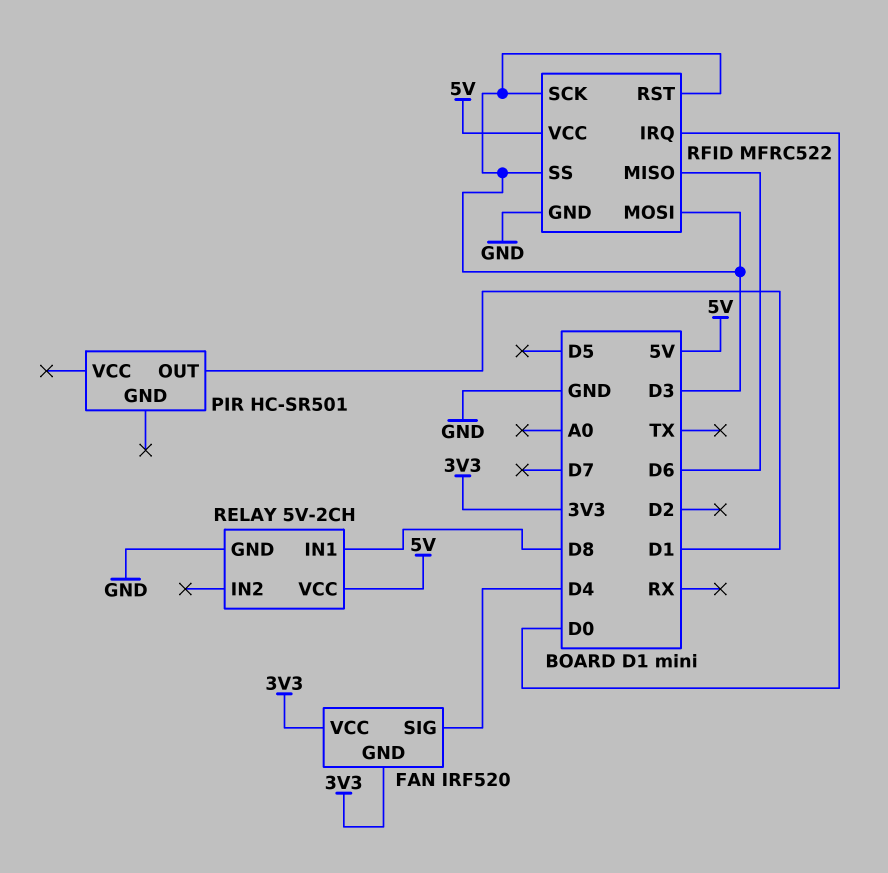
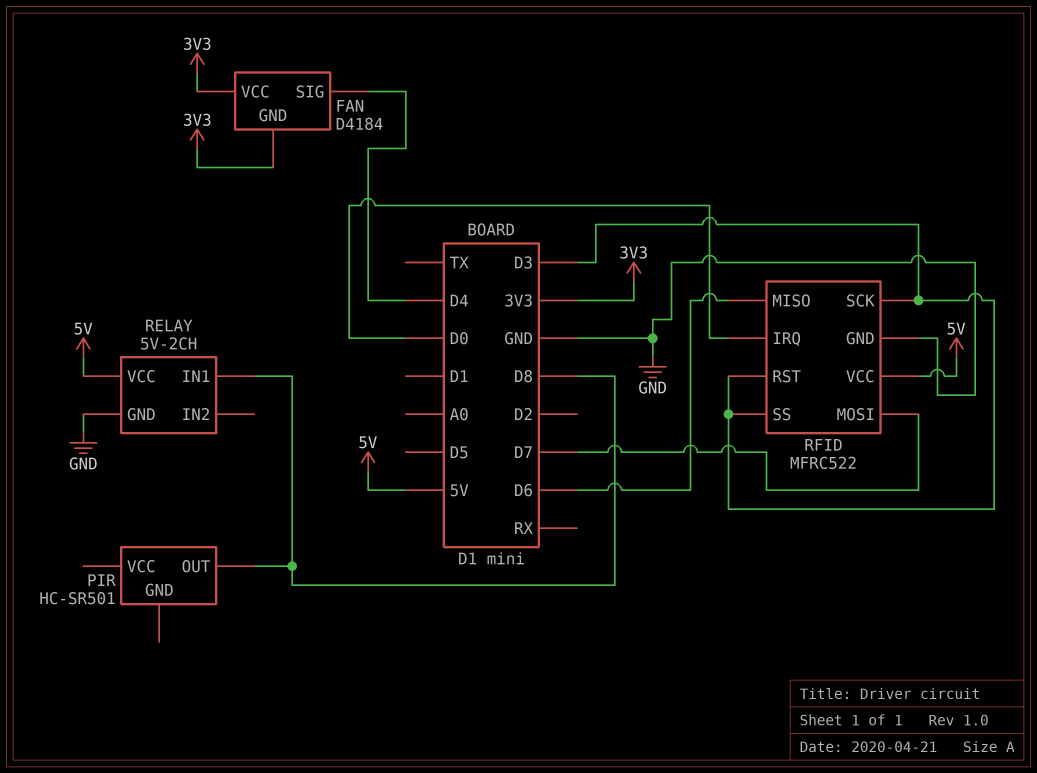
FAN: IRF520 -> D4184
PIR pin OUT: D1 -> D8
RFID pin MOSI: D3 -> D7

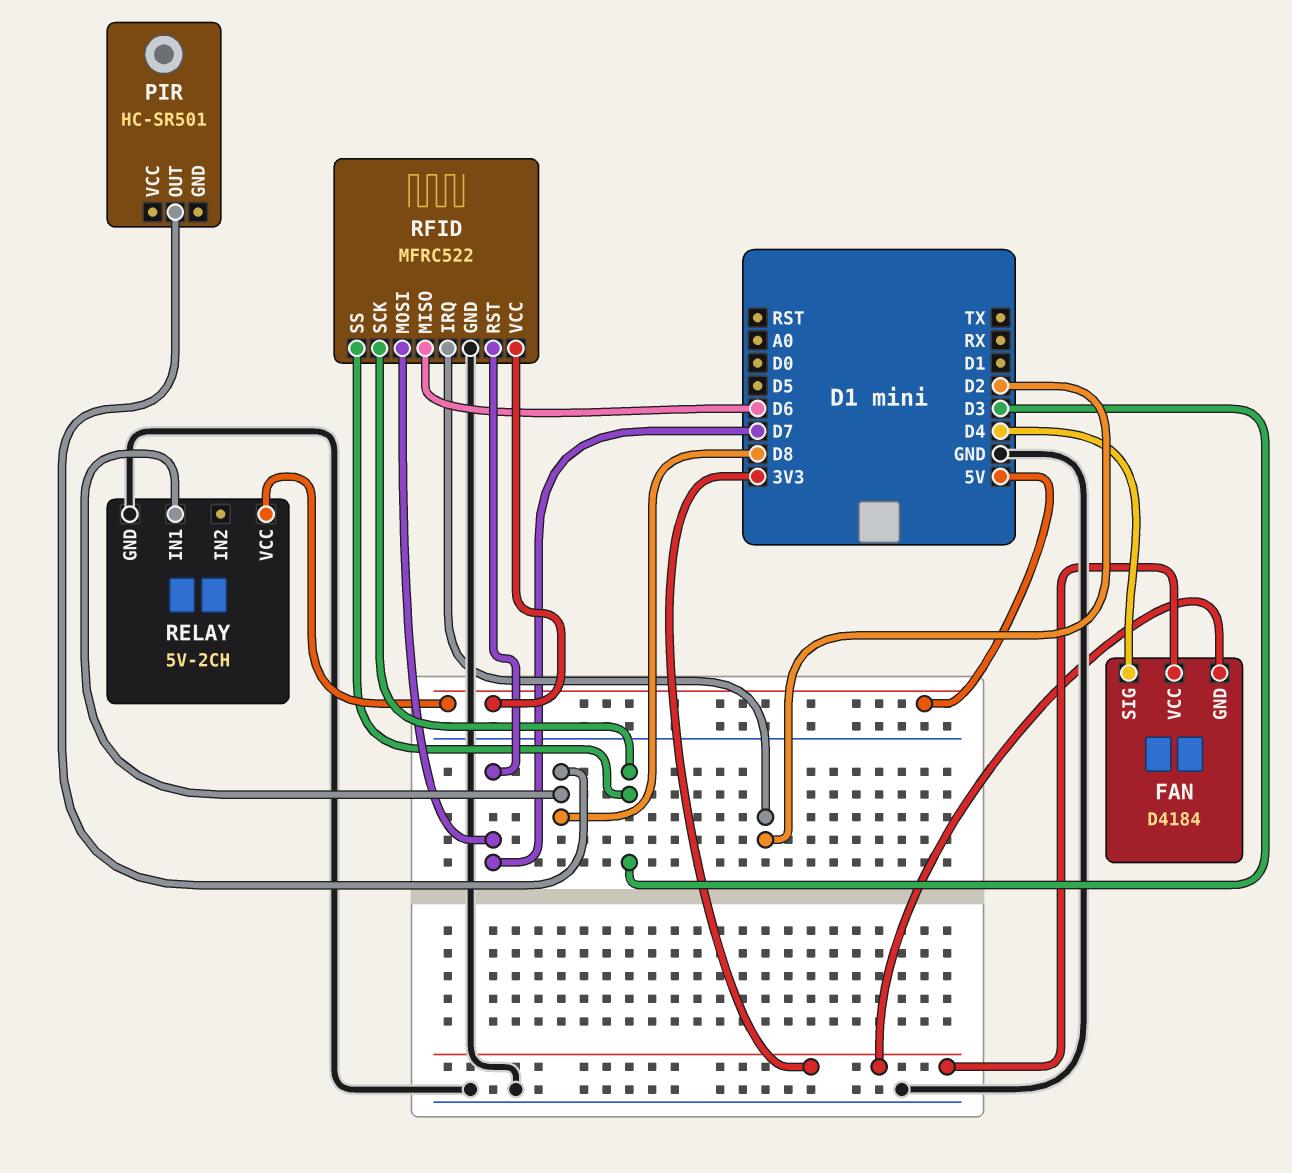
RFID pin IRQ: D0 -> D2
RFID pin RST: D3 -> D7

